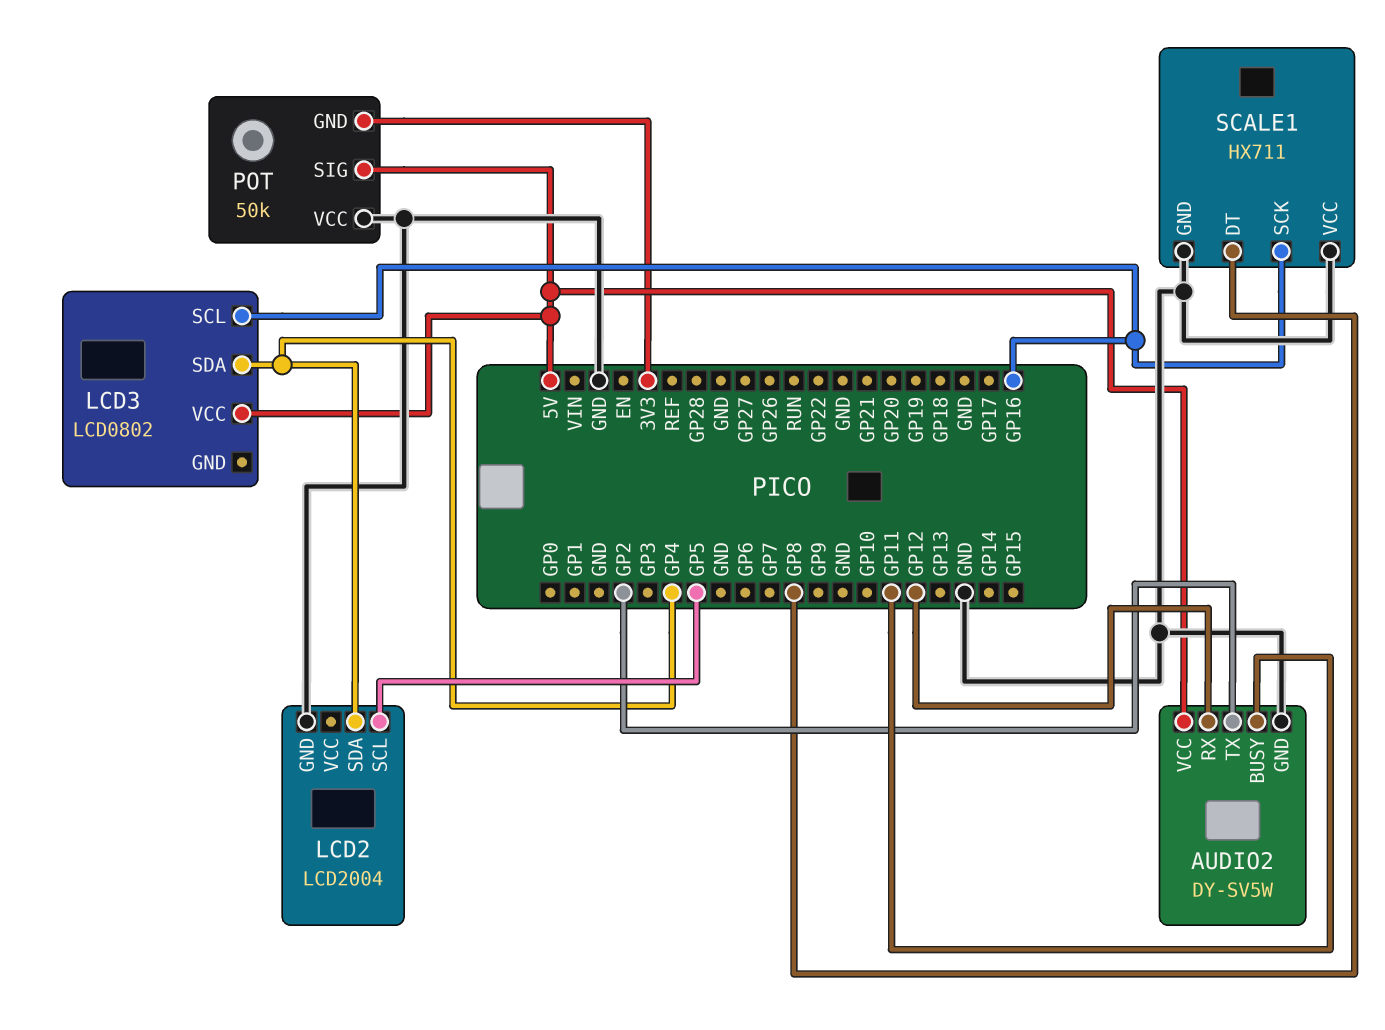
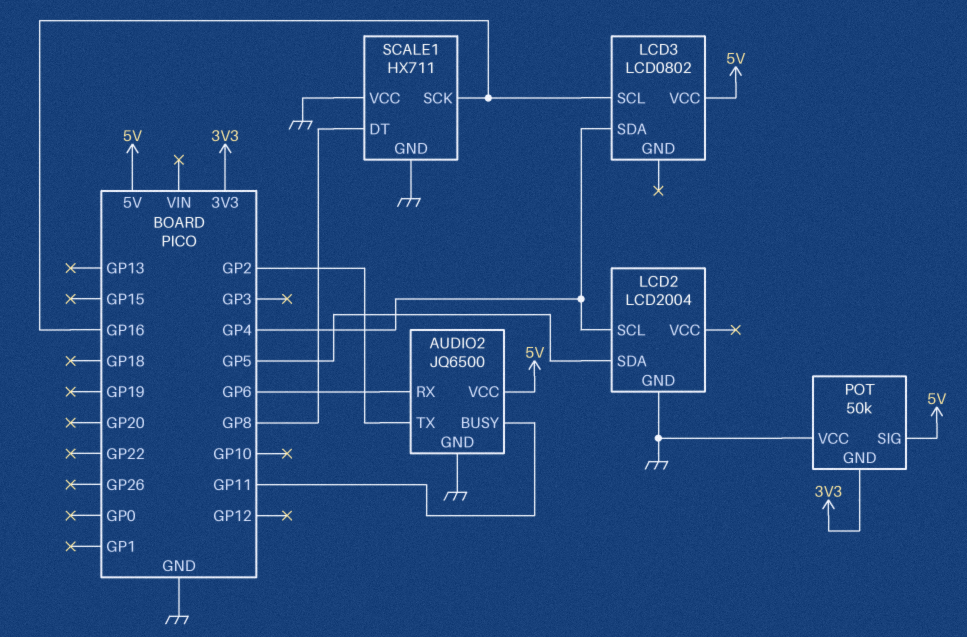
AUDIO2: DY-SV5W -> JQ6500
AUDIO2 pin RX: GP12 -> GP6
LCD2 pin SCL: GP5 -> GP4
LCD2 pin SDA: GP4 -> GP5

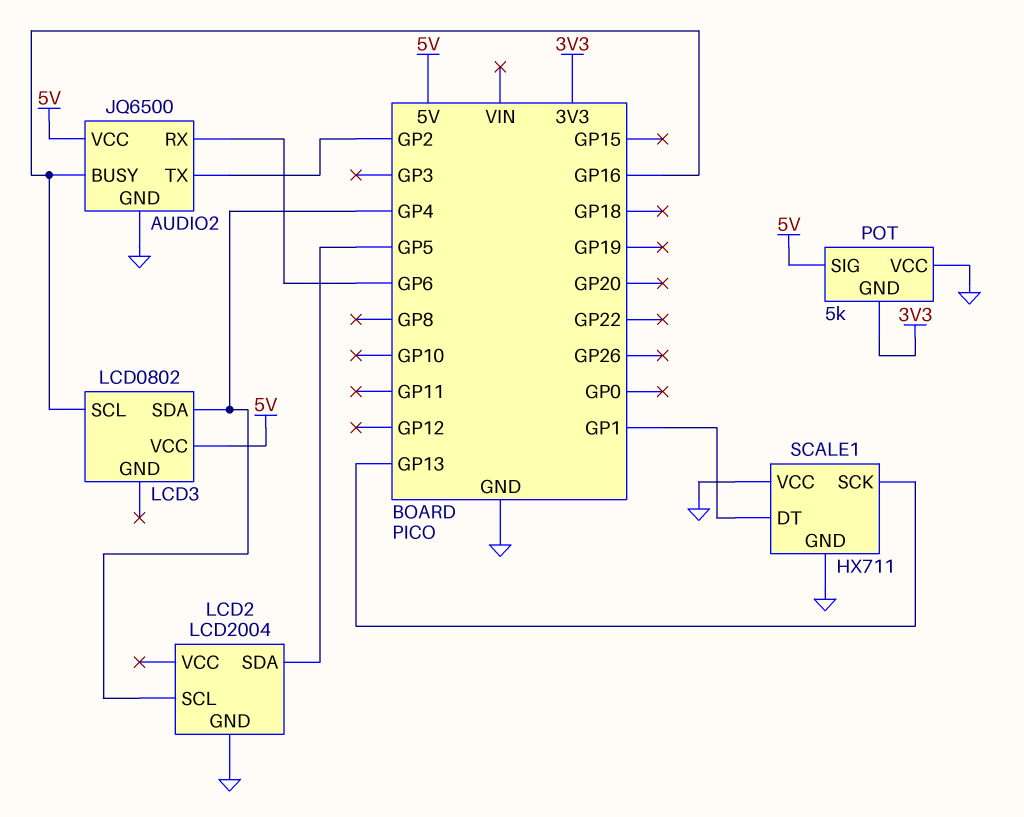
AUDIO2 pin BUSY: GP11 -> GP16
POT: 50k -> 5k
SCALE1 pin DT: GP8 -> GP1
SCALE1 pin SCK: GP16 -> GP13

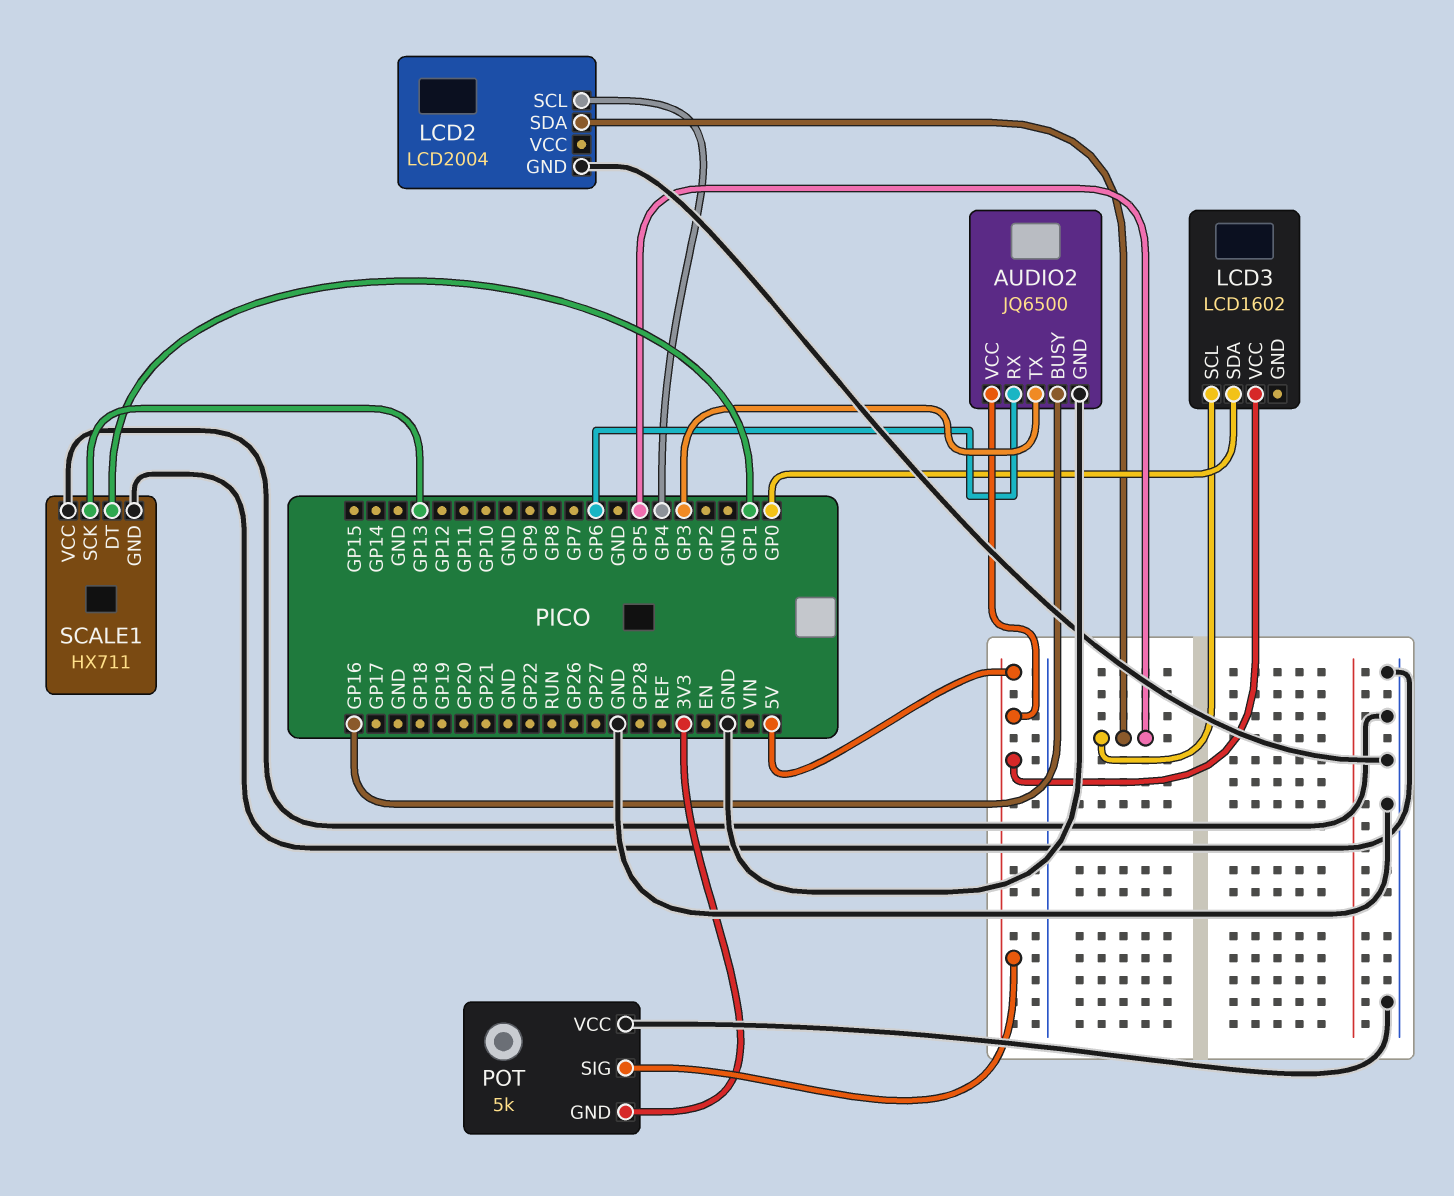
AUDIO2 pin TX: GP2 -> GP3
LCD3: LCD0802 -> LCD1602
LCD3 pin SCL: GP16 -> GP5
LCD3 pin SDA: GP4 -> GP0

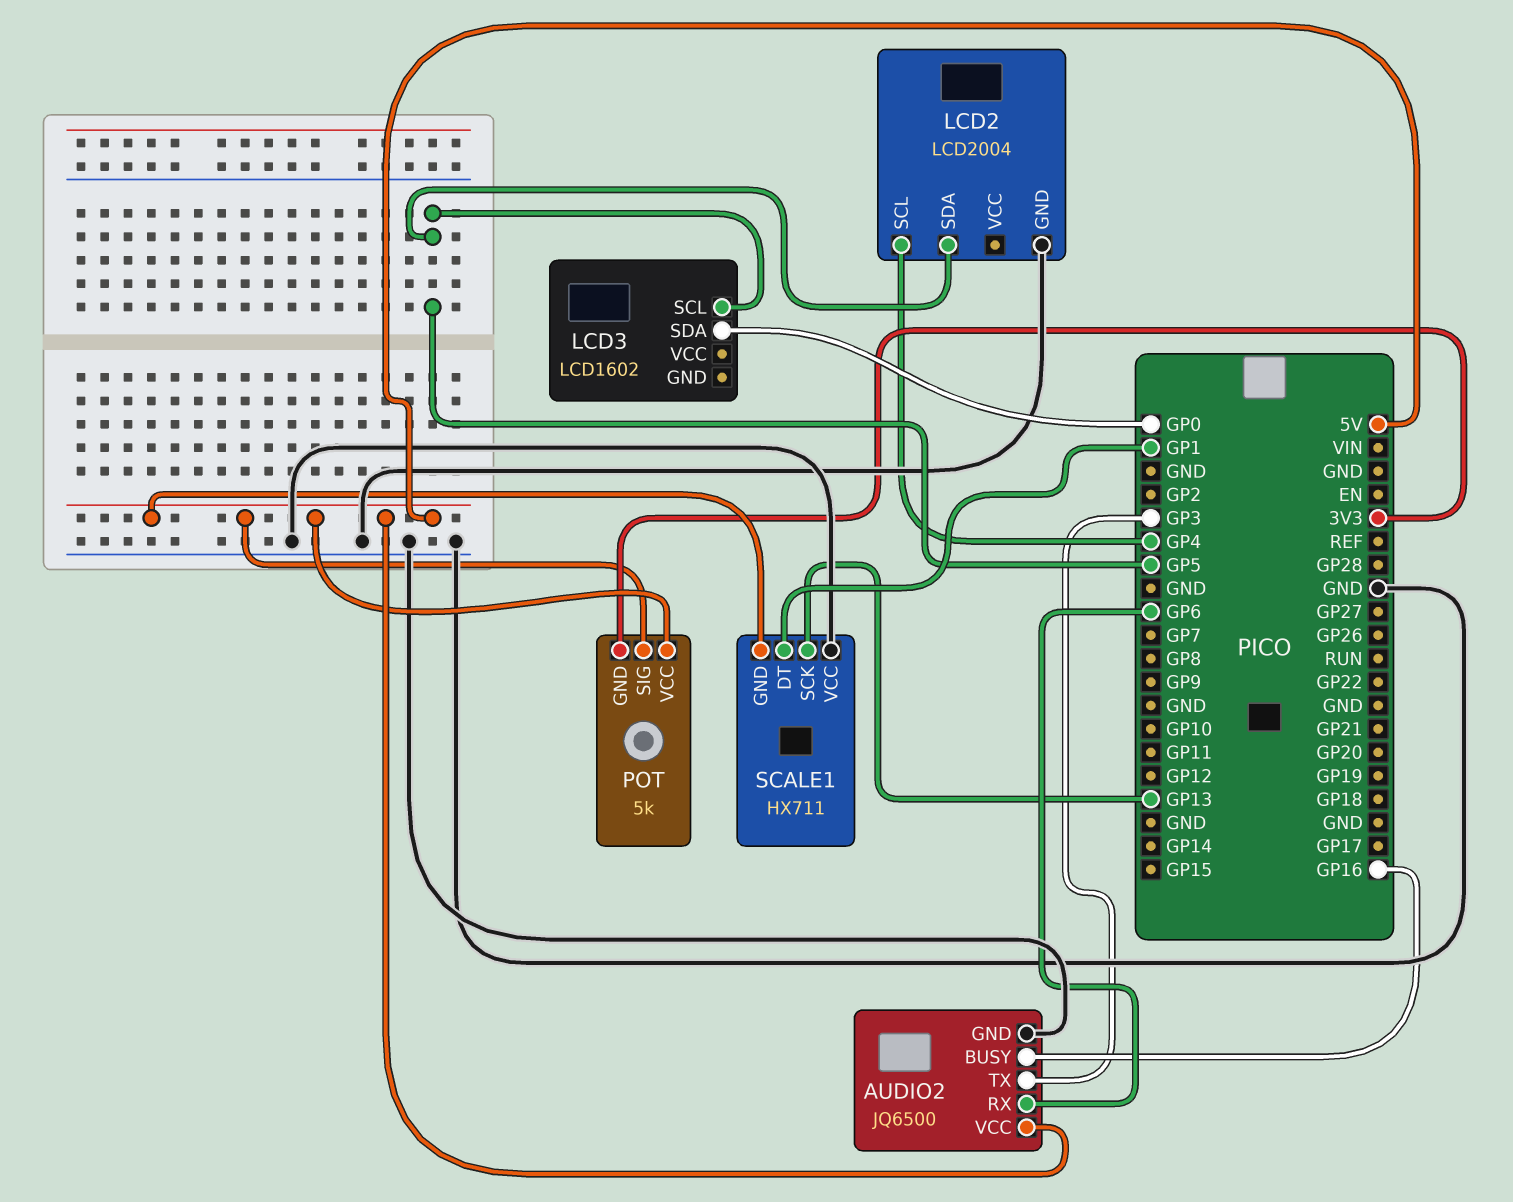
LCD3 pin VCC: 5V -> none
POT pin VCC: GND -> 5V
SCALE1 pin GND: GND -> 5V

